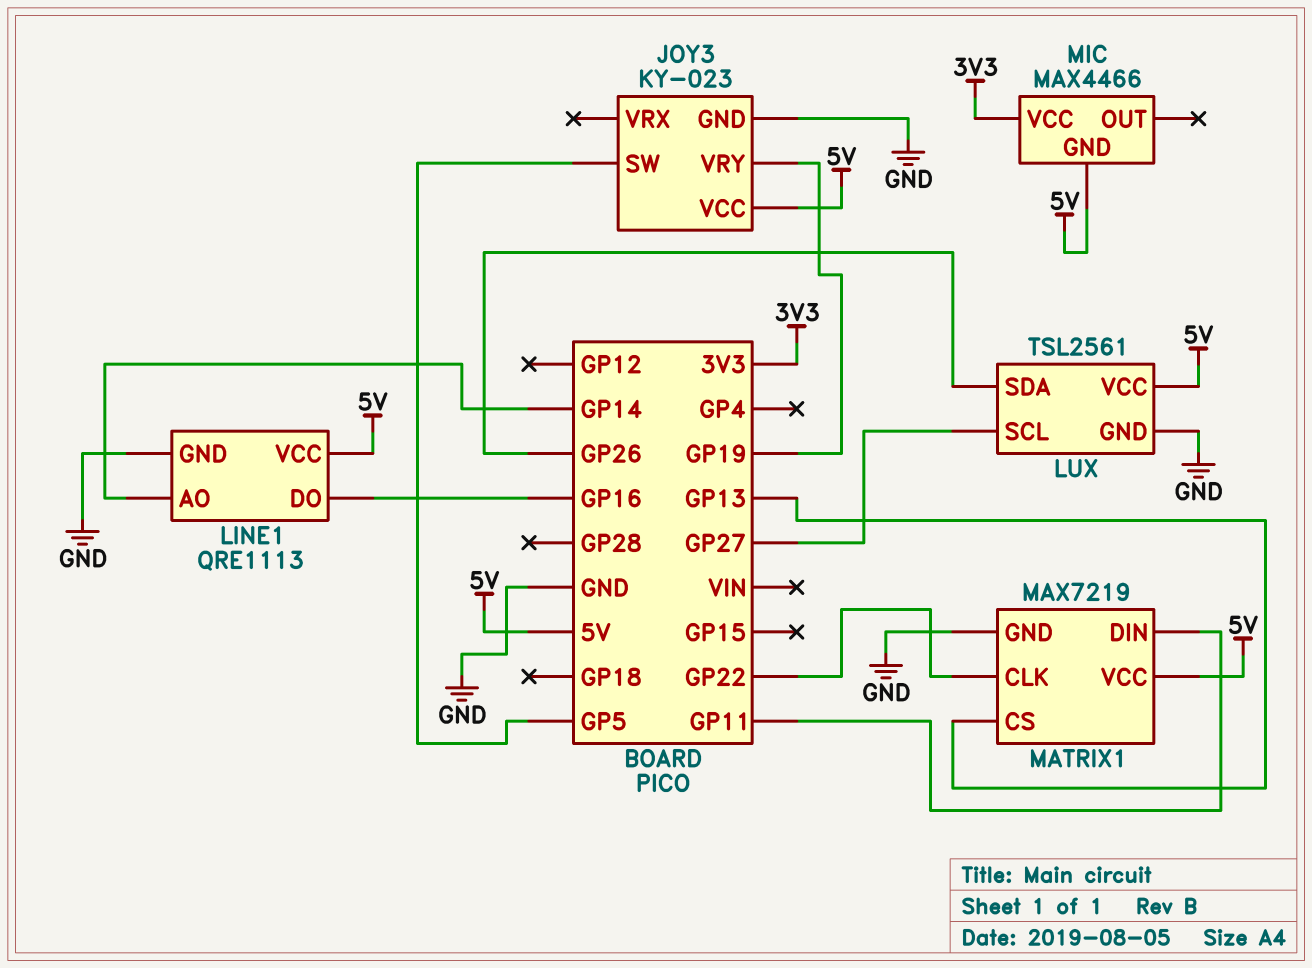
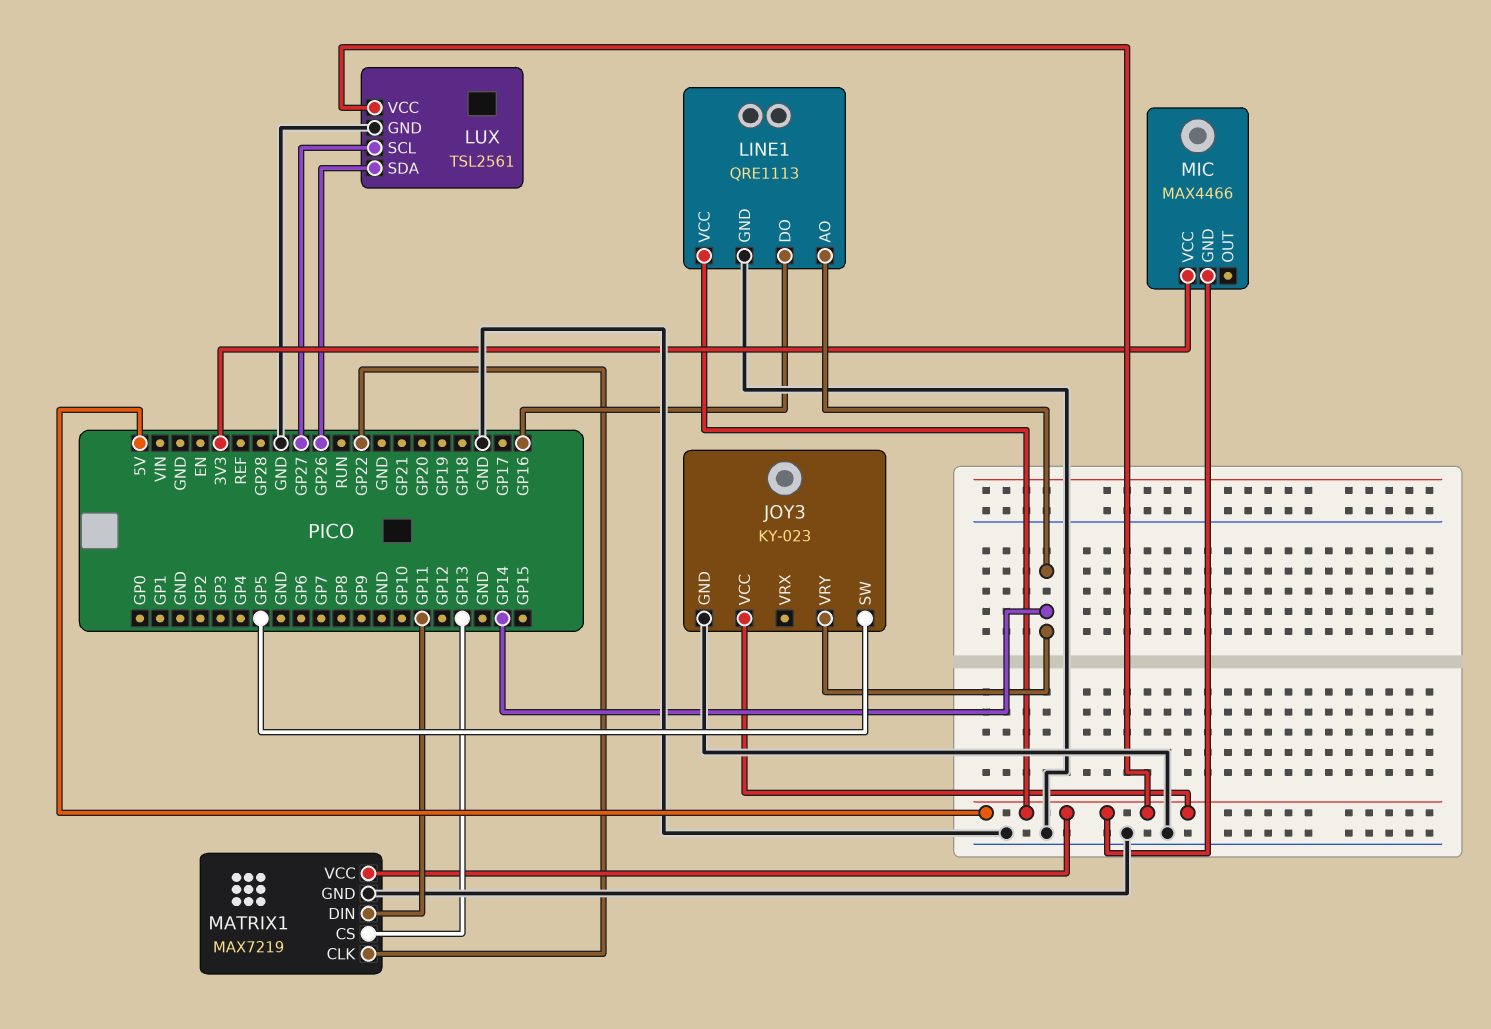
JOY3 pin VRY: GP19 -> GP14

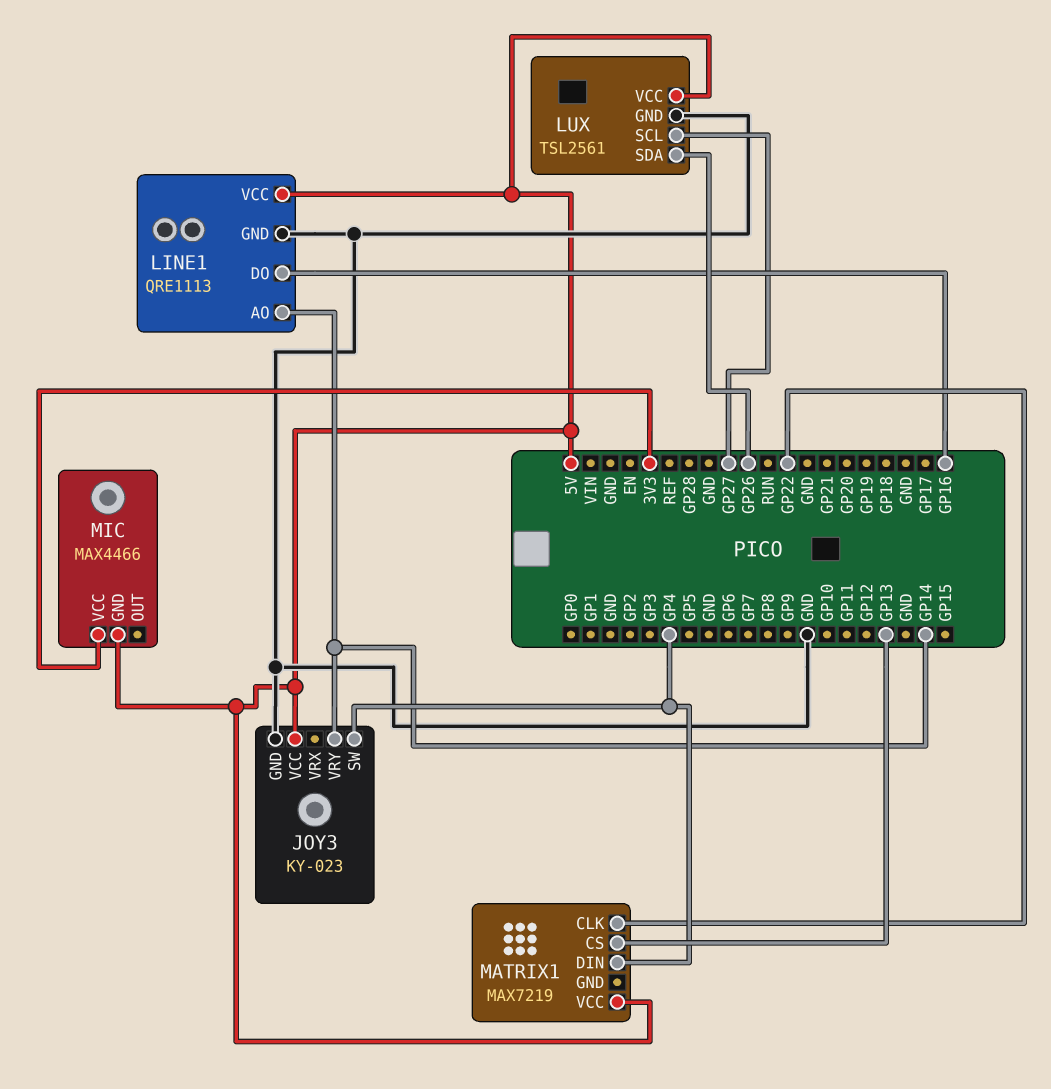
JOY3 pin SW: GP5 -> GP4
MATRIX1 pin DIN: GP11 -> GP4
MATRIX1 pin GND: GND -> none

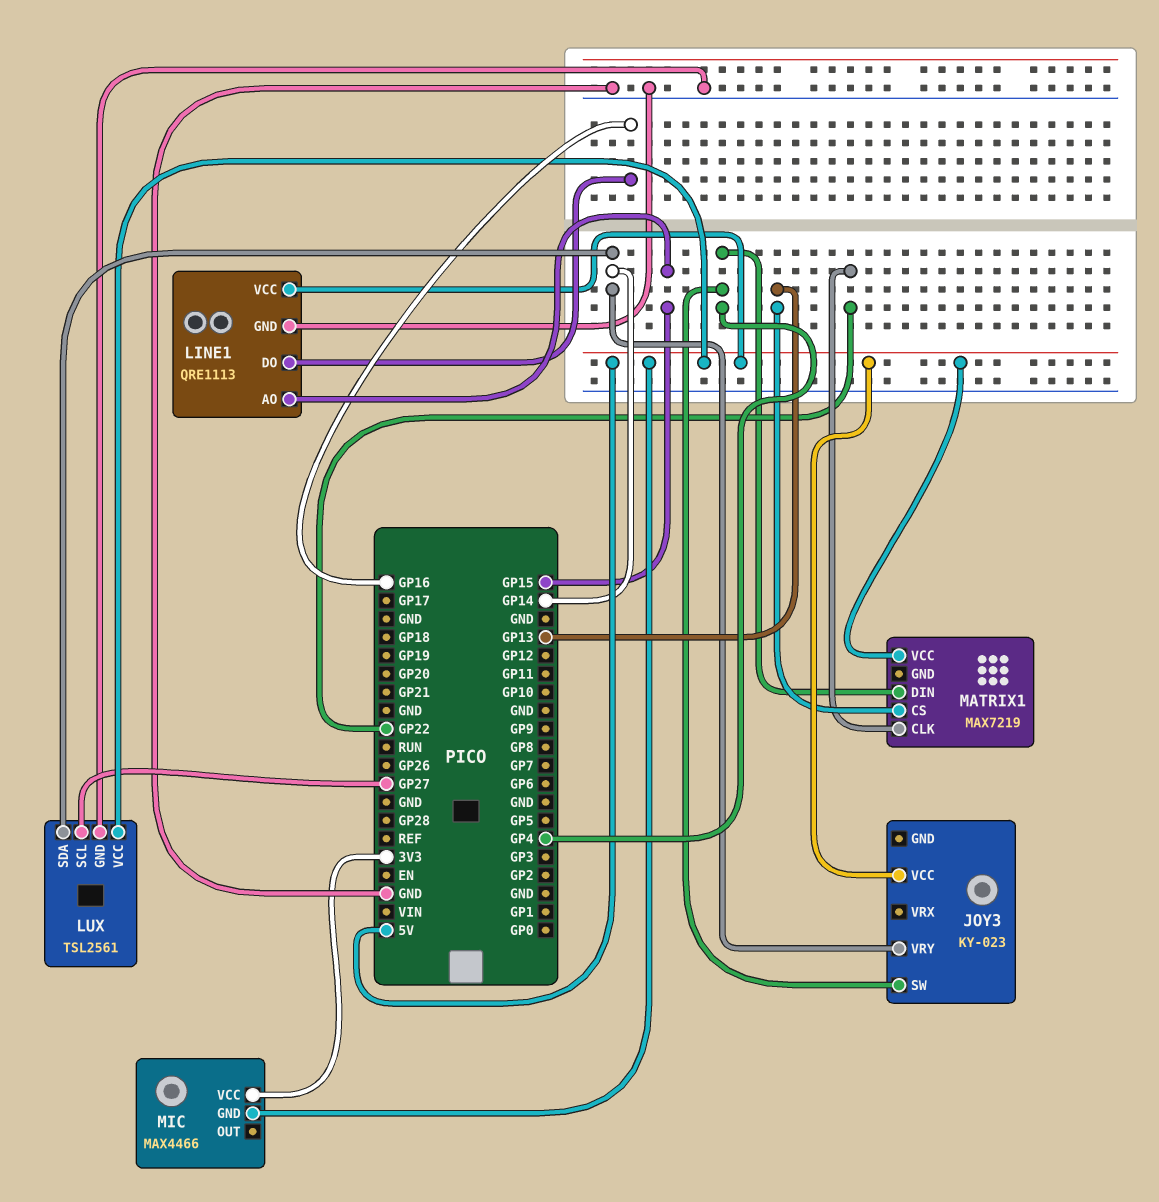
JOY3 pin GND: GND -> none
LINE1 pin AO: GP14 -> GP15
LUX pin SDA: GP26 -> GP14

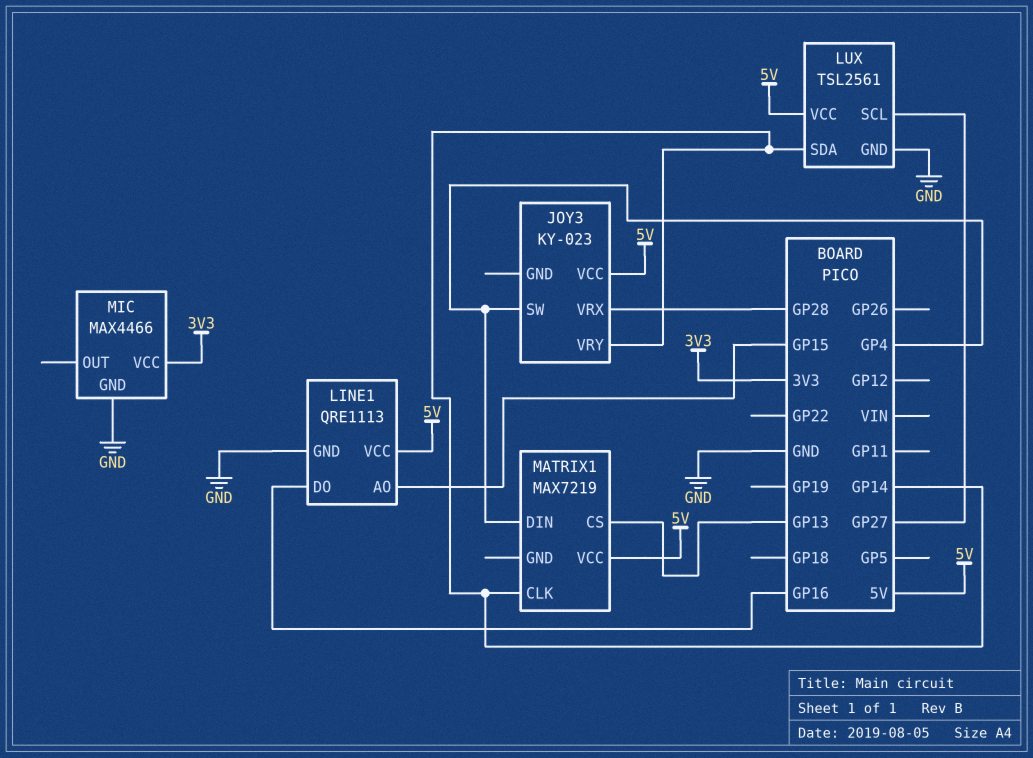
JOY3 pin VRX: none -> GP28
MATRIX1 pin CLK: GP22 -> GP14
MIC pin GND: 5V -> GND

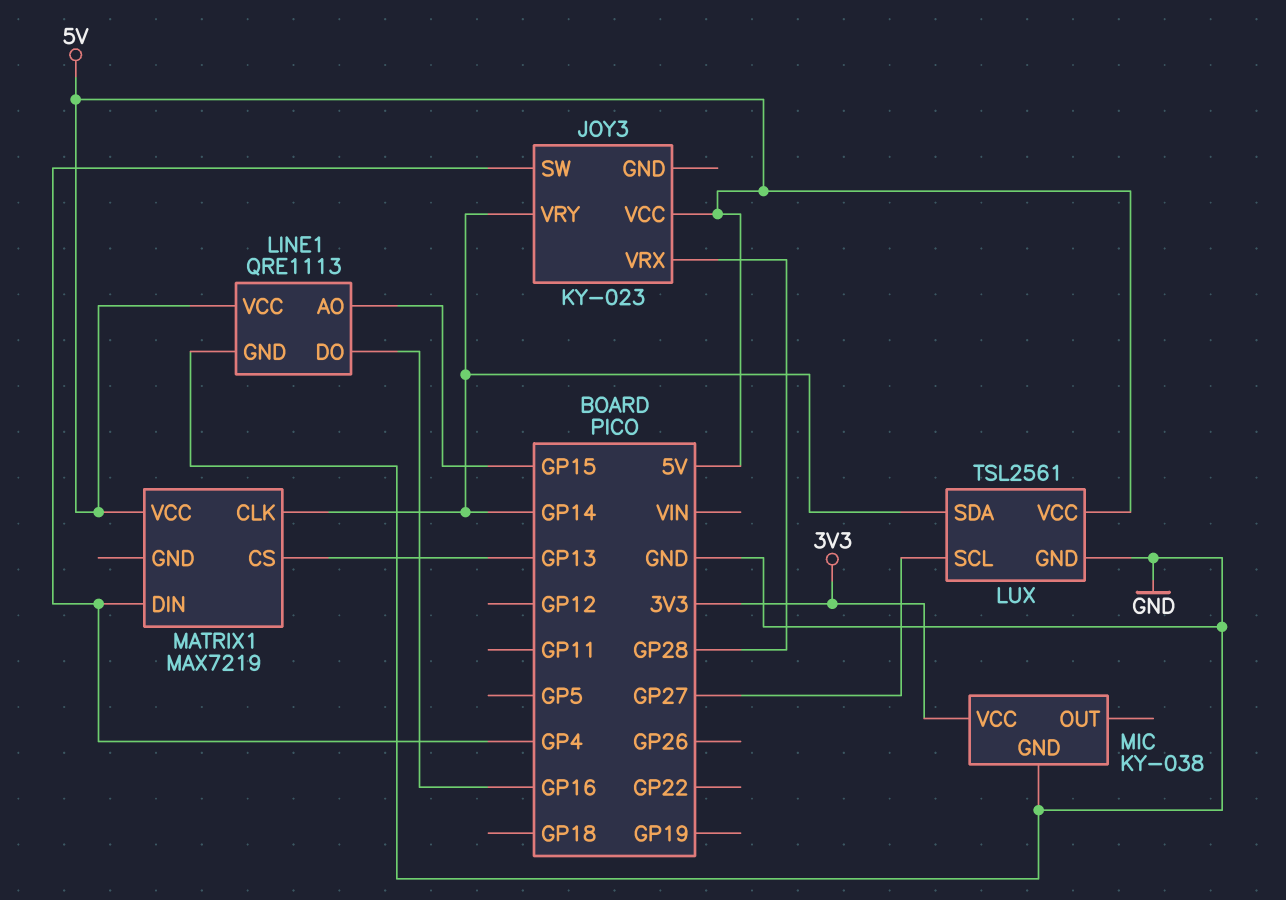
MIC: MAX4466 -> KY-038

